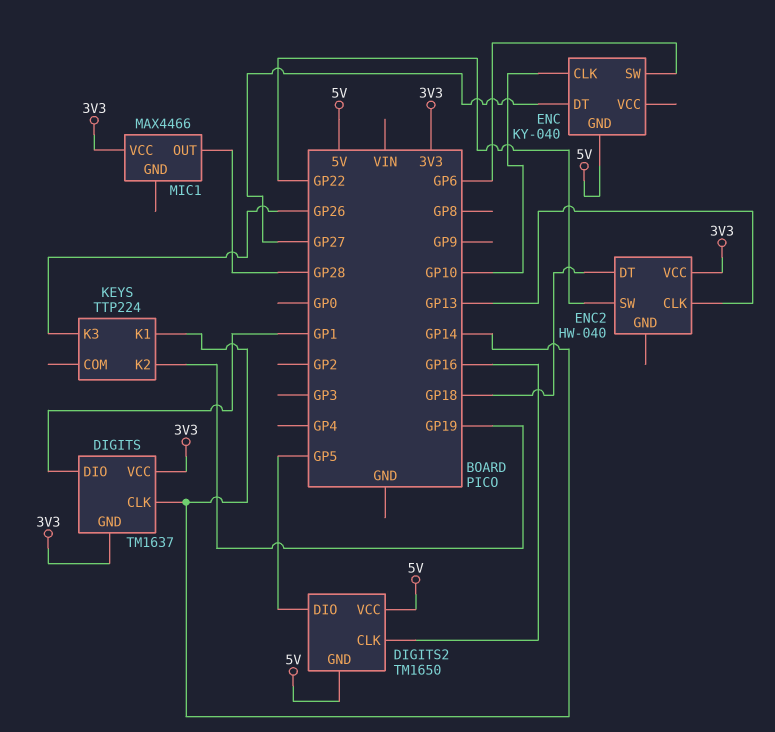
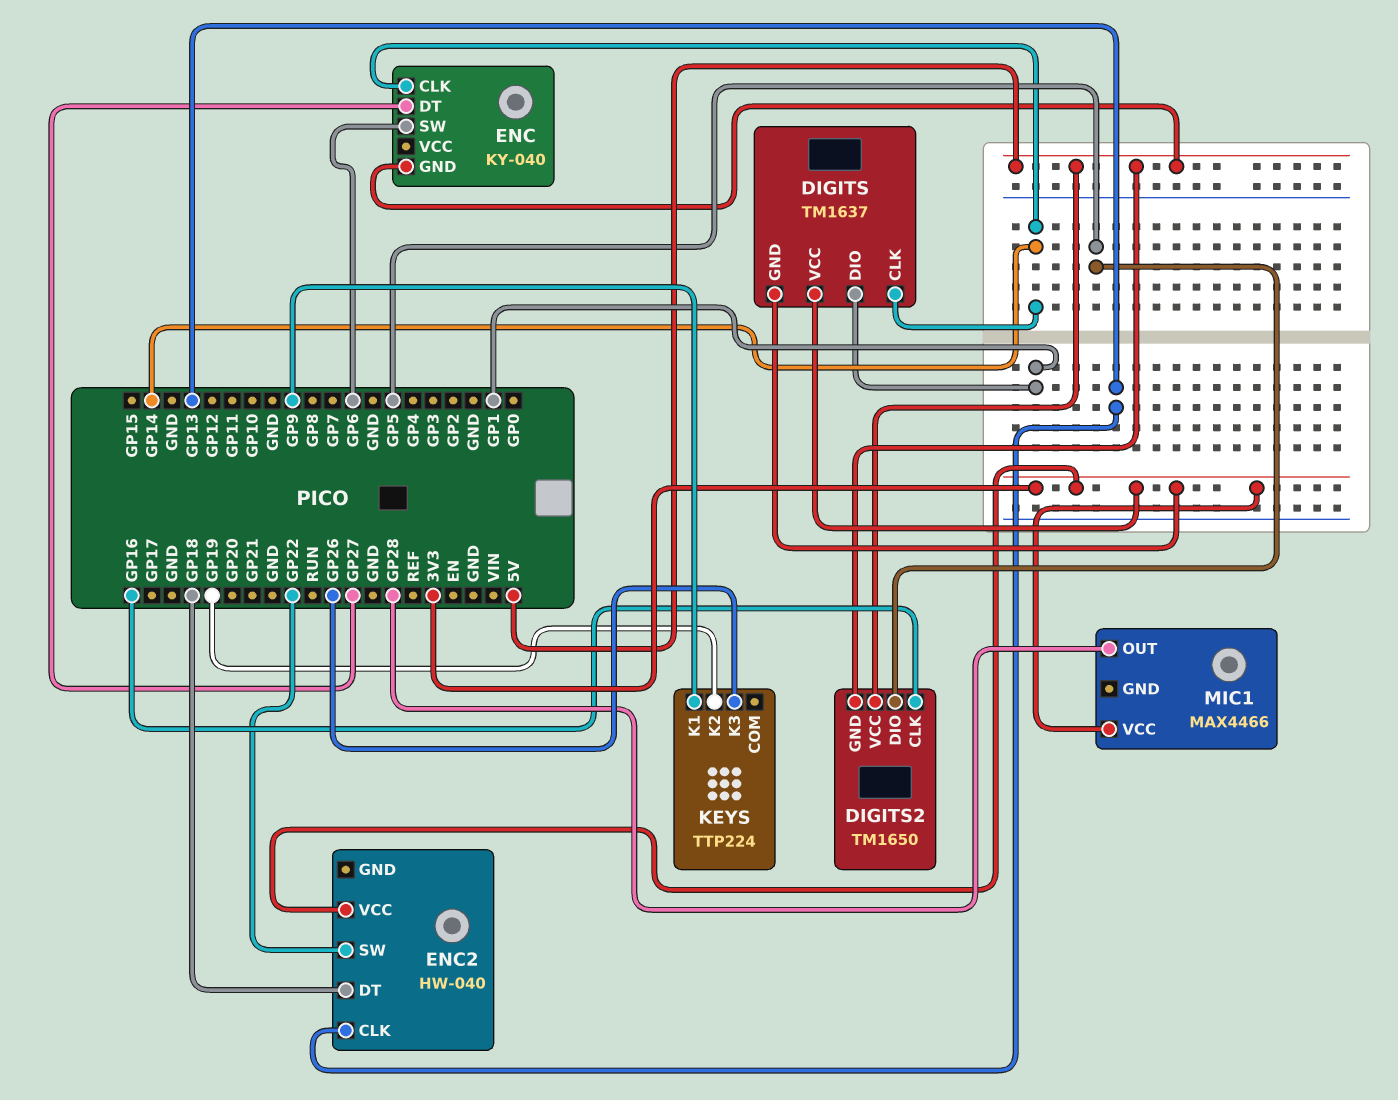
ENC pin CLK: GP10 -> GP14
KEYS pin K1: GP14 -> GP9

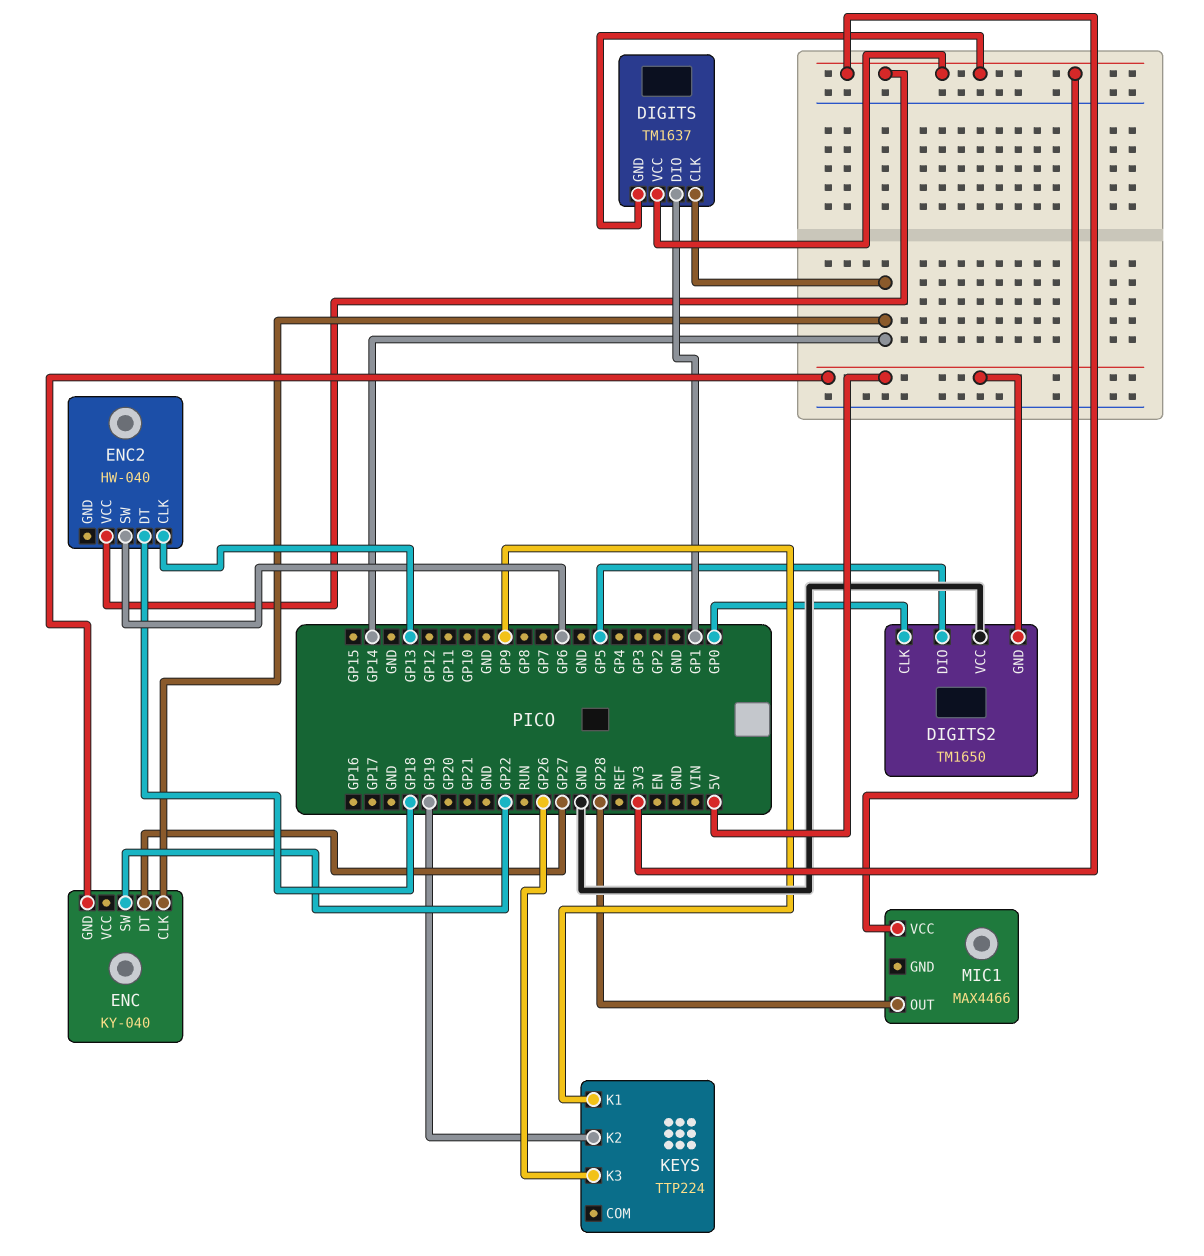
DIGITS2 pin CLK: GP16 -> GP0
DIGITS2 pin VCC: 5V -> GND
ENC pin SW: GP6 -> GP22
ENC2 pin SW: GP22 -> GP6

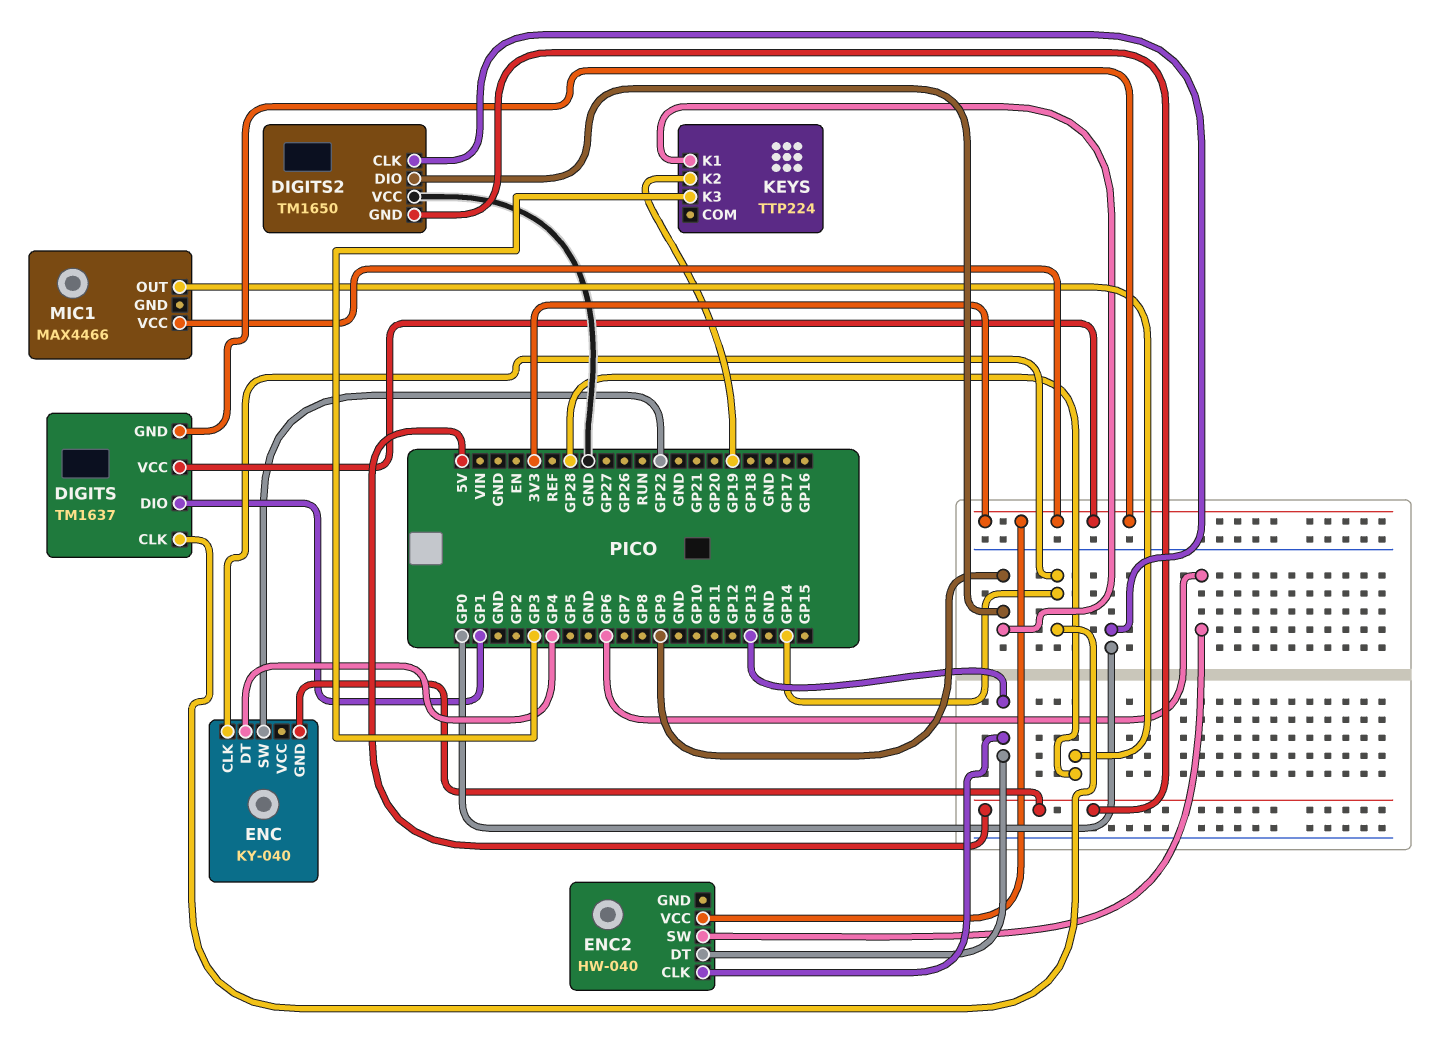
DIGITS2 pin DIO: GP5 -> GP9
ENC pin DT: GP27 -> GP4
ENC2 pin DT: GP18 -> GP13
KEYS pin K3: GP26 -> GP3

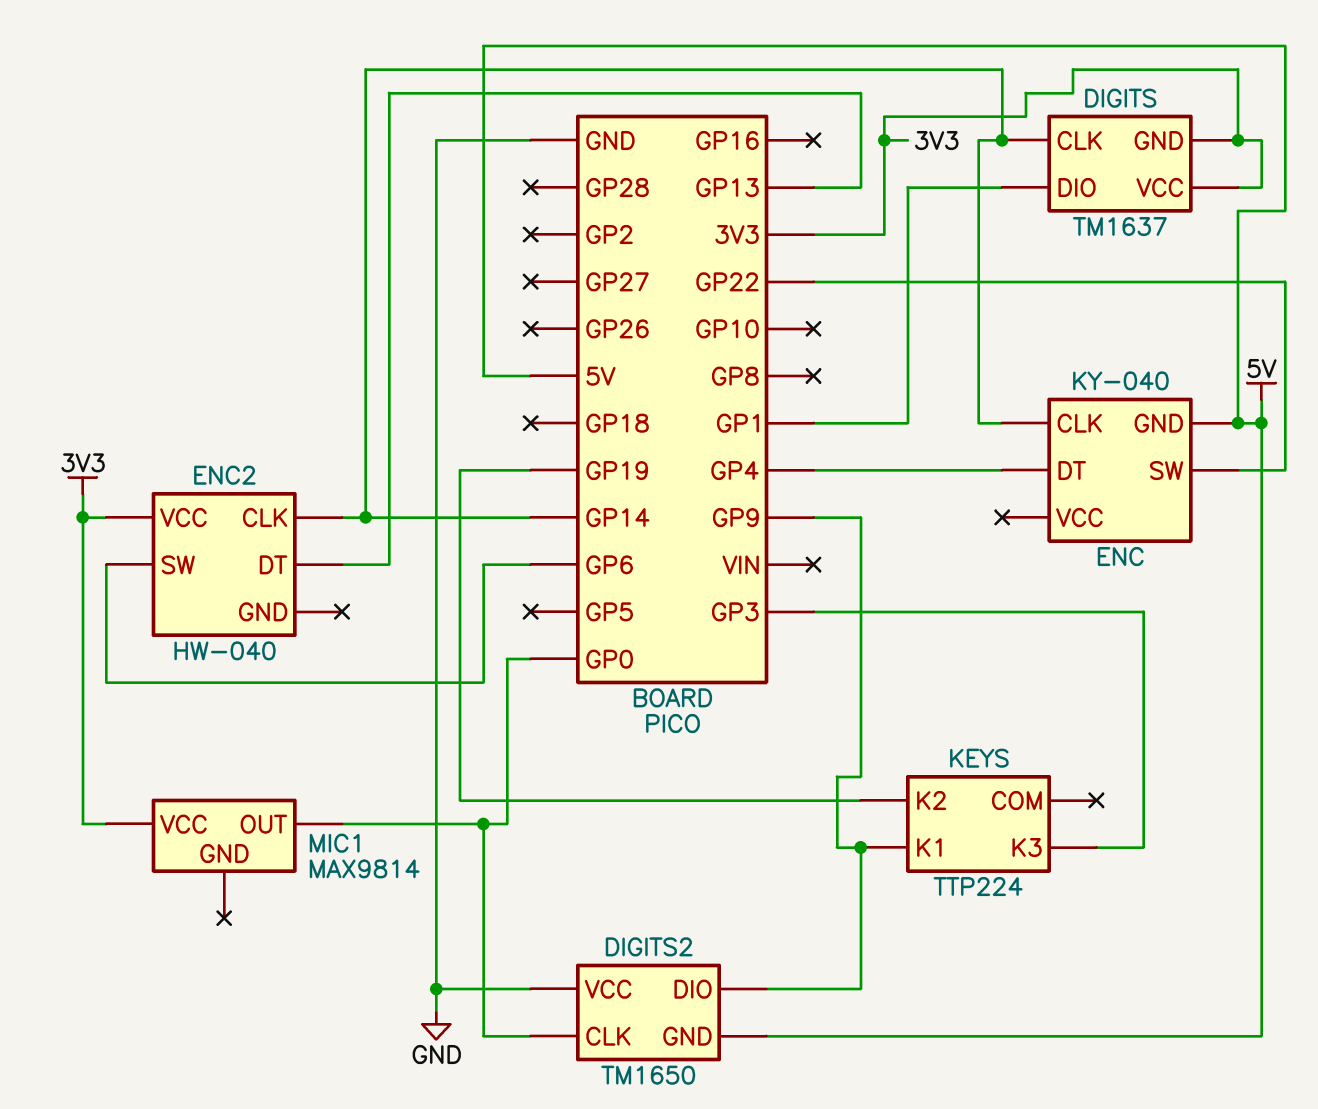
ENC2 pin CLK: GP13 -> GP14
MIC1: MAX4466 -> MAX9814
MIC1 pin OUT: GP28 -> GP0

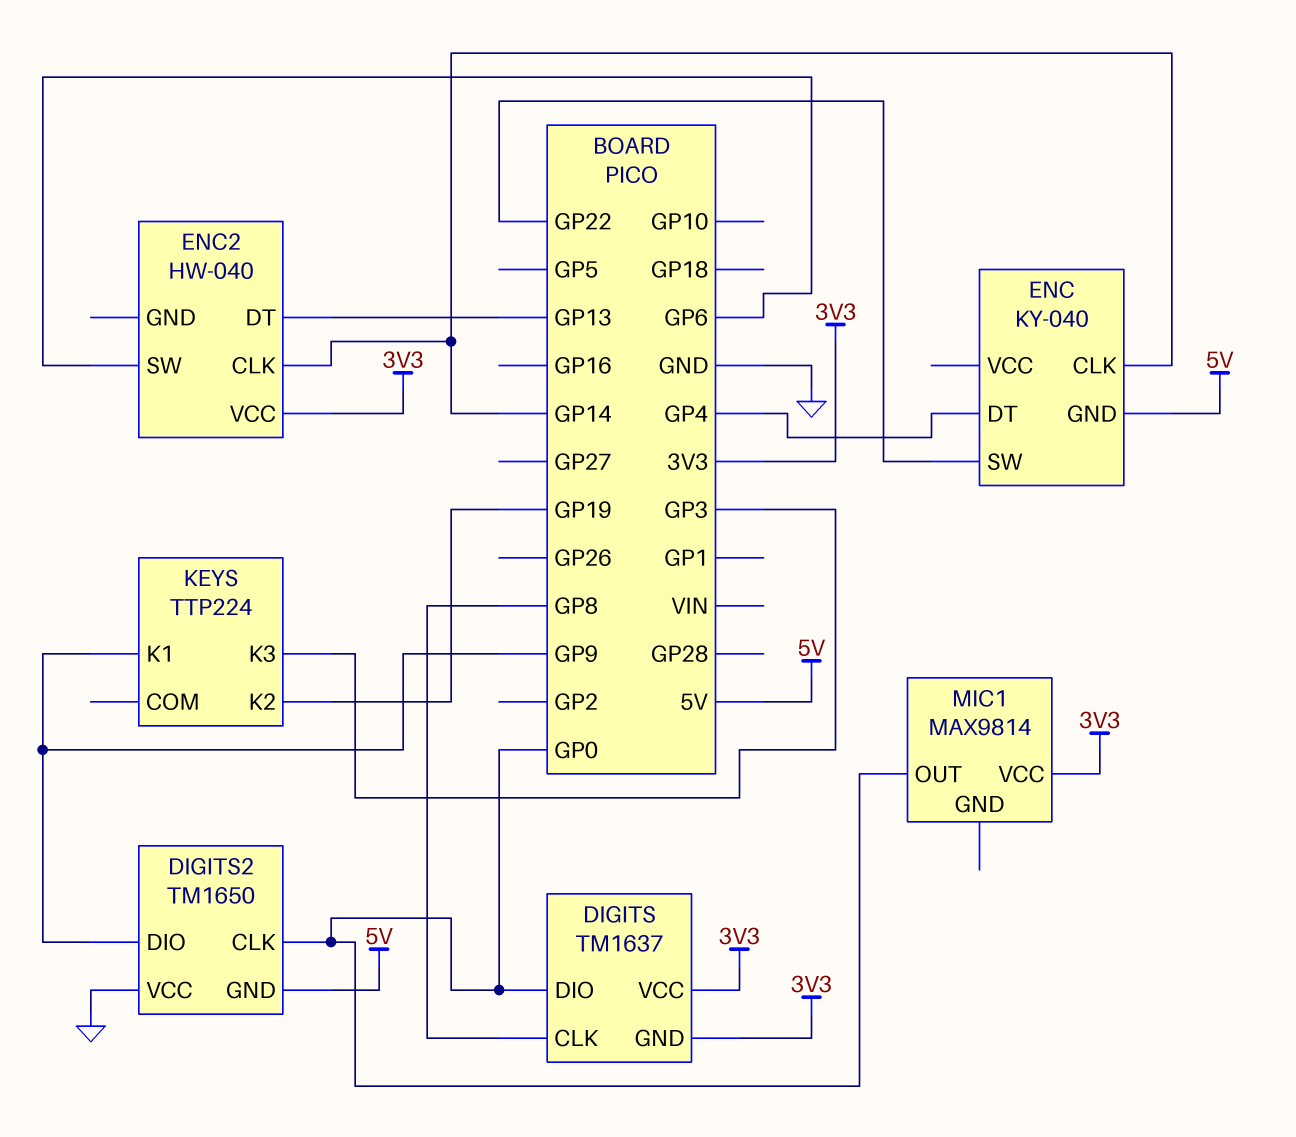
DIGITS pin CLK: GP14 -> GP8
DIGITS pin DIO: GP1 -> GP0

